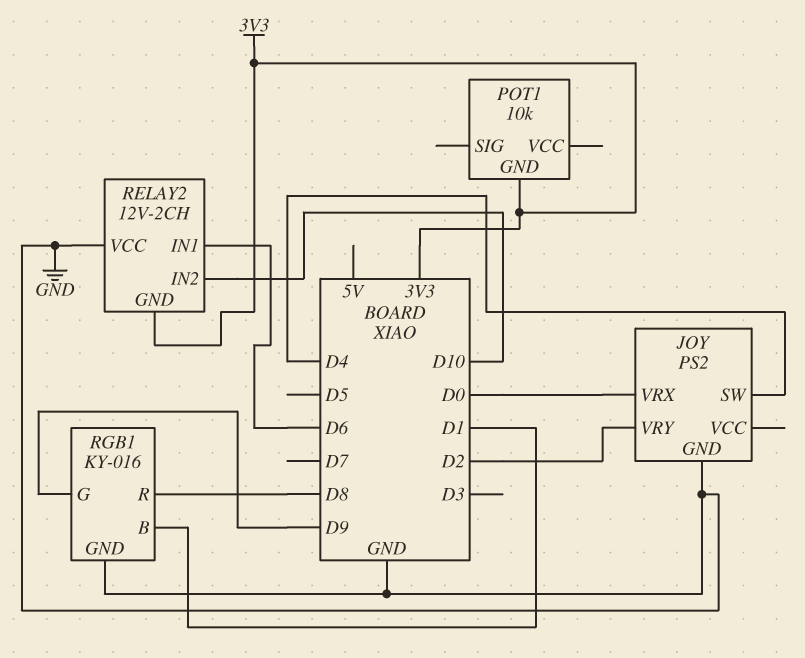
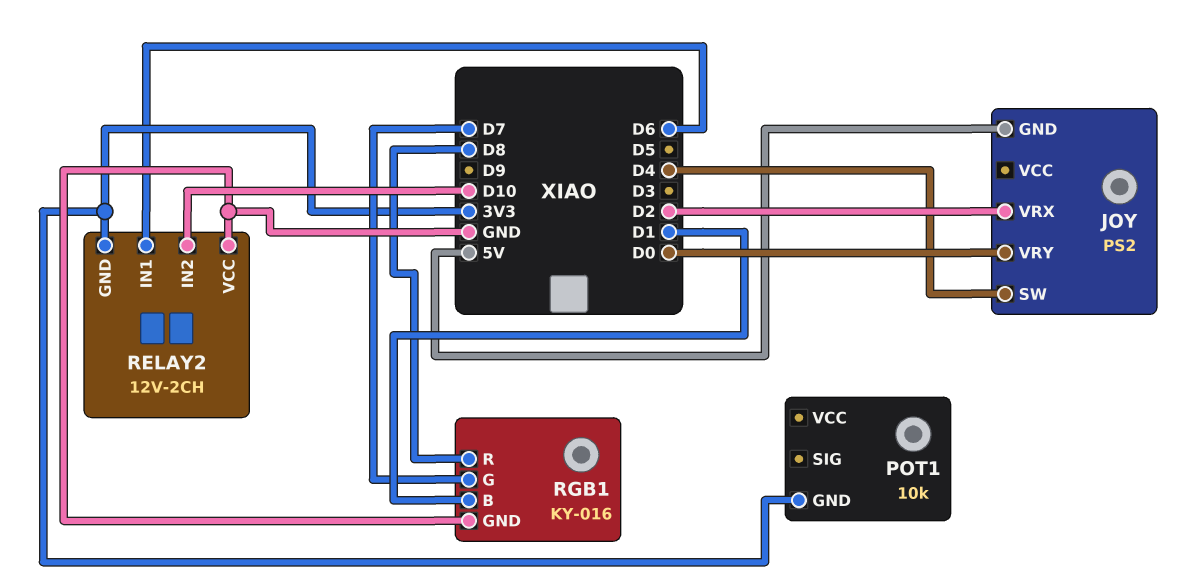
JOY pin GND: GND -> 5V
JOY pin VRX: D0 -> D2
JOY pin VRY: D2 -> D0
RGB1 pin G: D9 -> D7

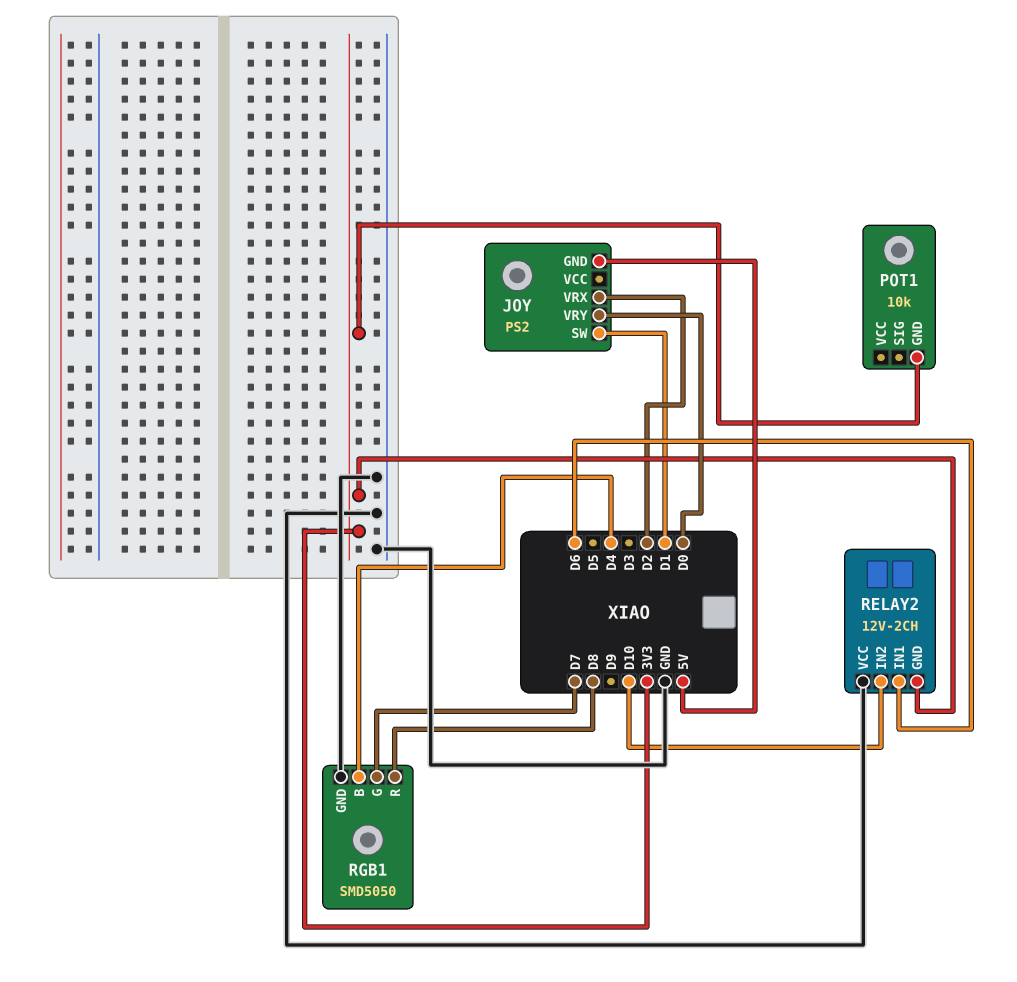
JOY pin SW: D4 -> D1
RGB1: KY-016 -> SMD5050
RGB1 pin B: D1 -> D4

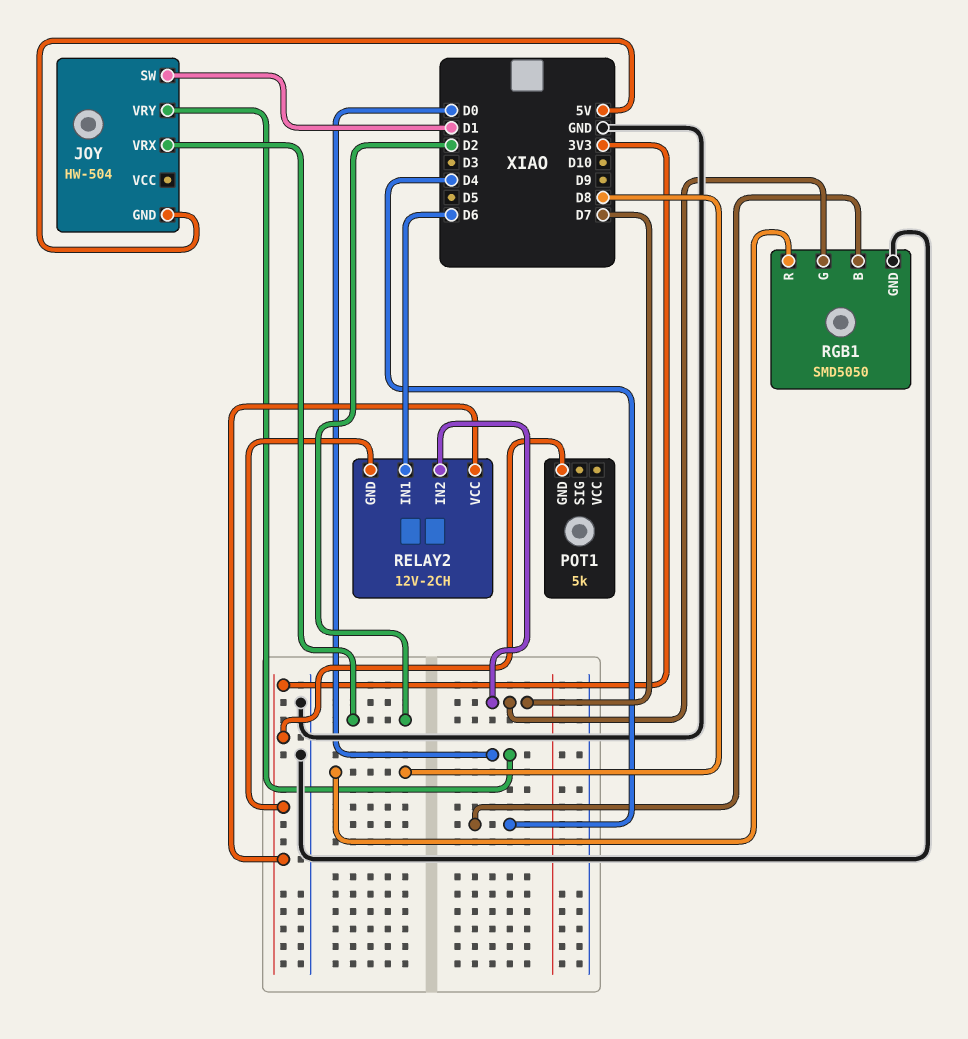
JOY: PS2 -> HW-504
POT1: 10k -> 5k
RELAY2 pin IN2: D10 -> D7
RELAY2 pin VCC: GND -> 3V3

